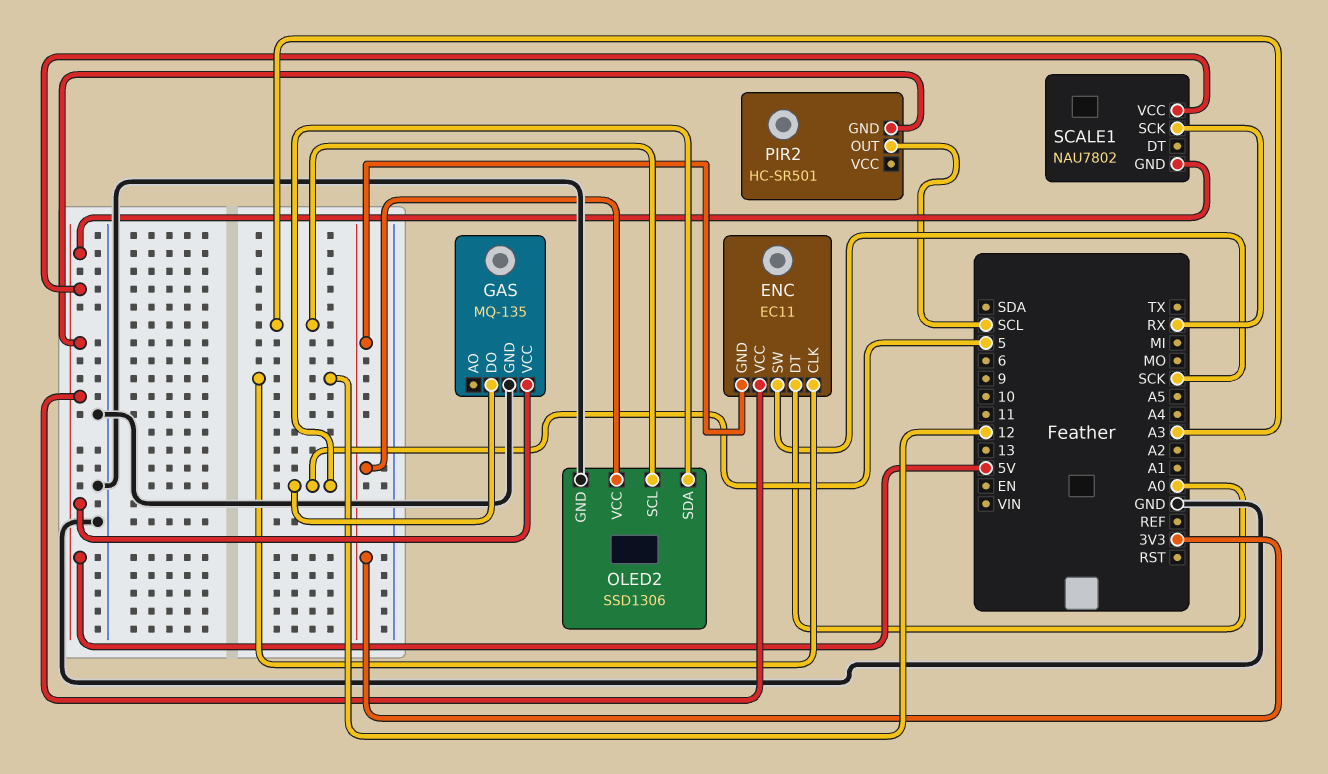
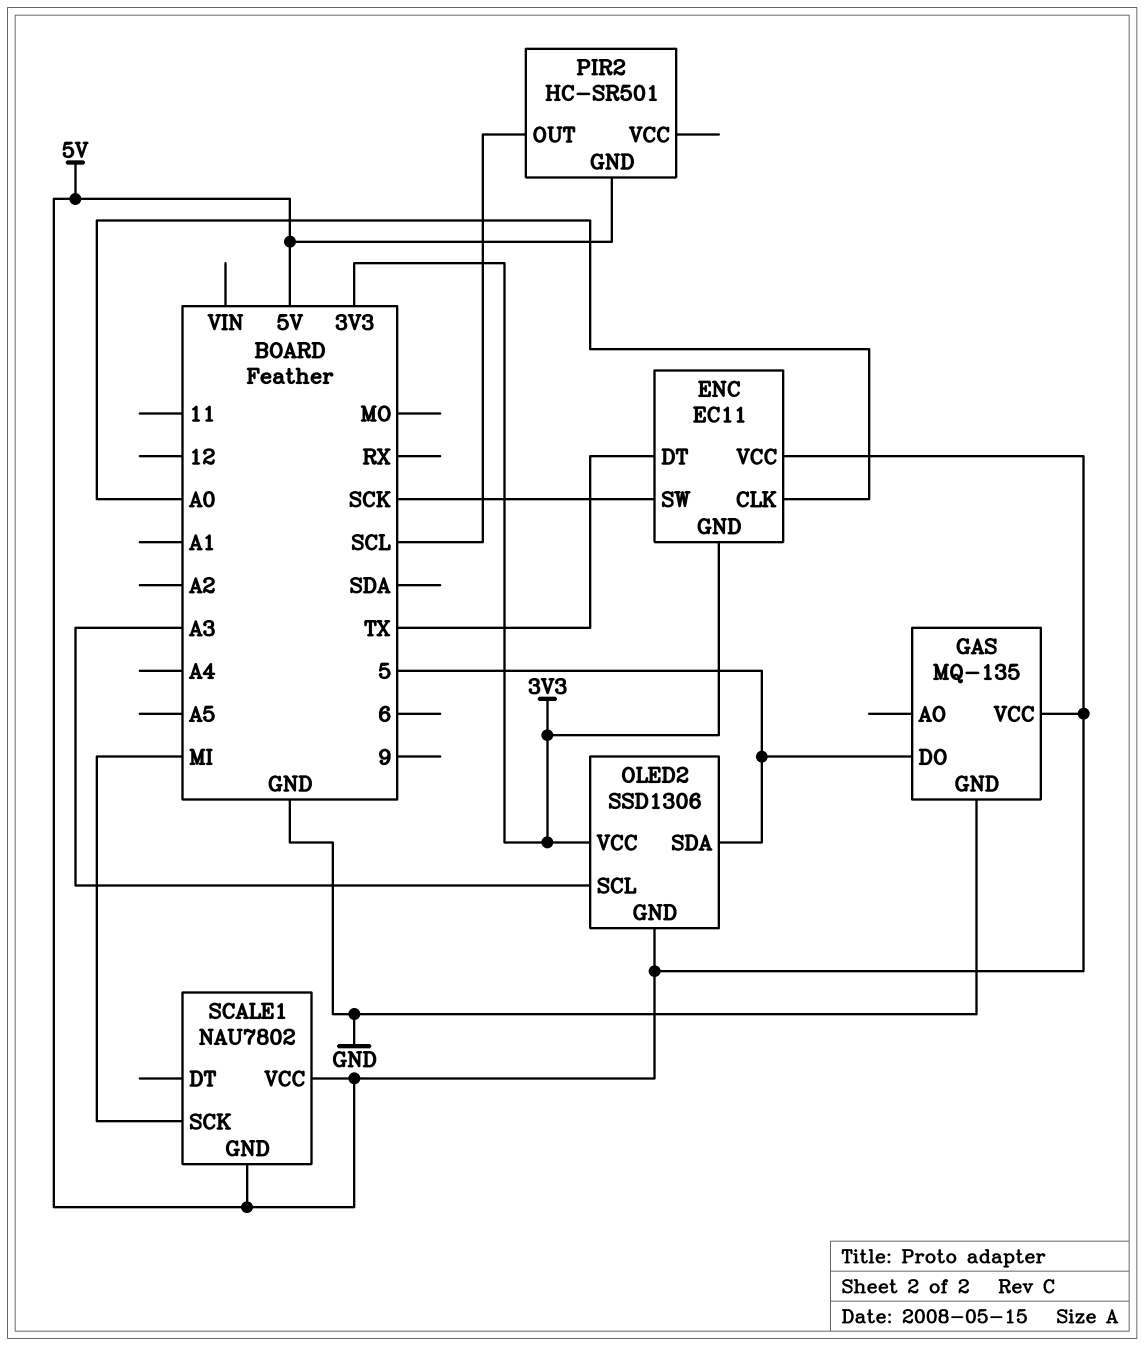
ENC pin CLK: 12 -> A0
ENC pin DT: A0 -> TX
OLED2 pin GND: GND -> 5V
SCALE1 pin SCK: RX -> MI

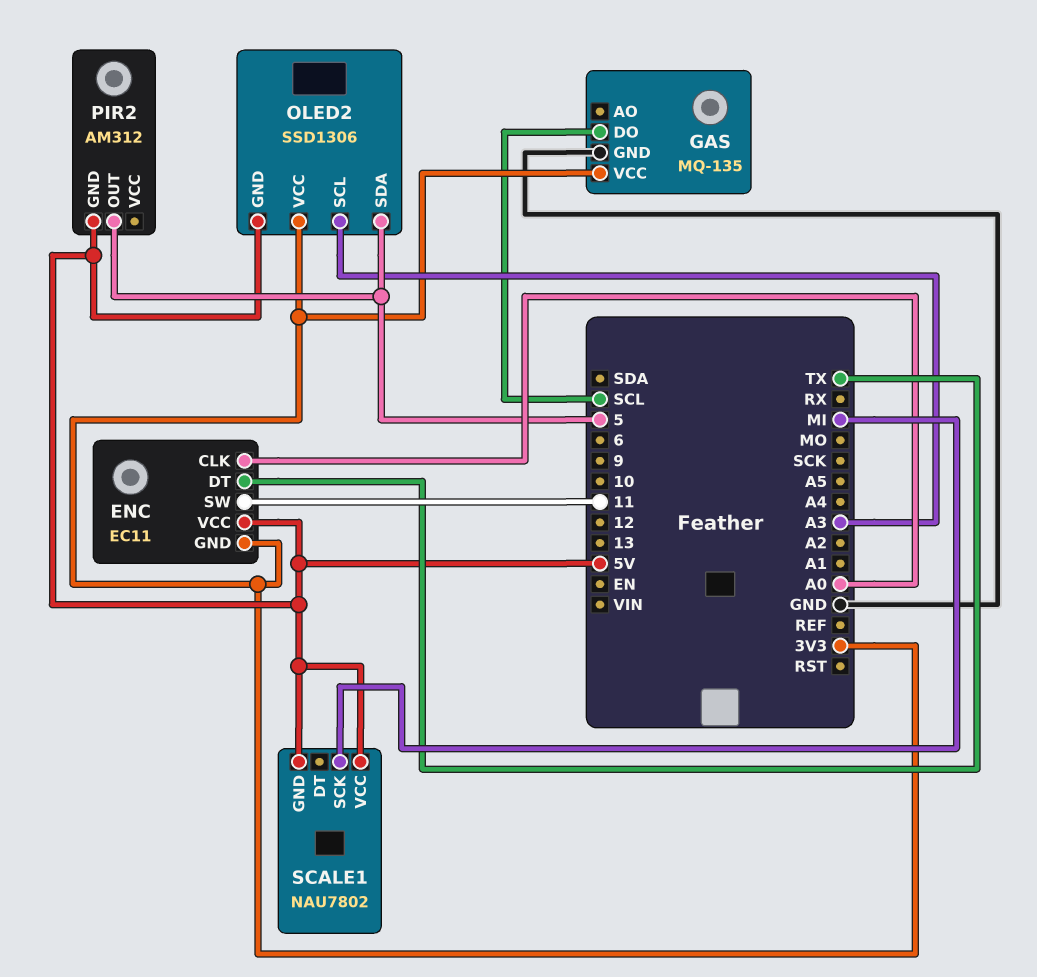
ENC pin SW: SCK -> 11
GAS pin DO: 5 -> SCL
GAS pin VCC: 5V -> 3V3
PIR2: HC-SR501 -> AM312
PIR2 pin OUT: SCL -> 5

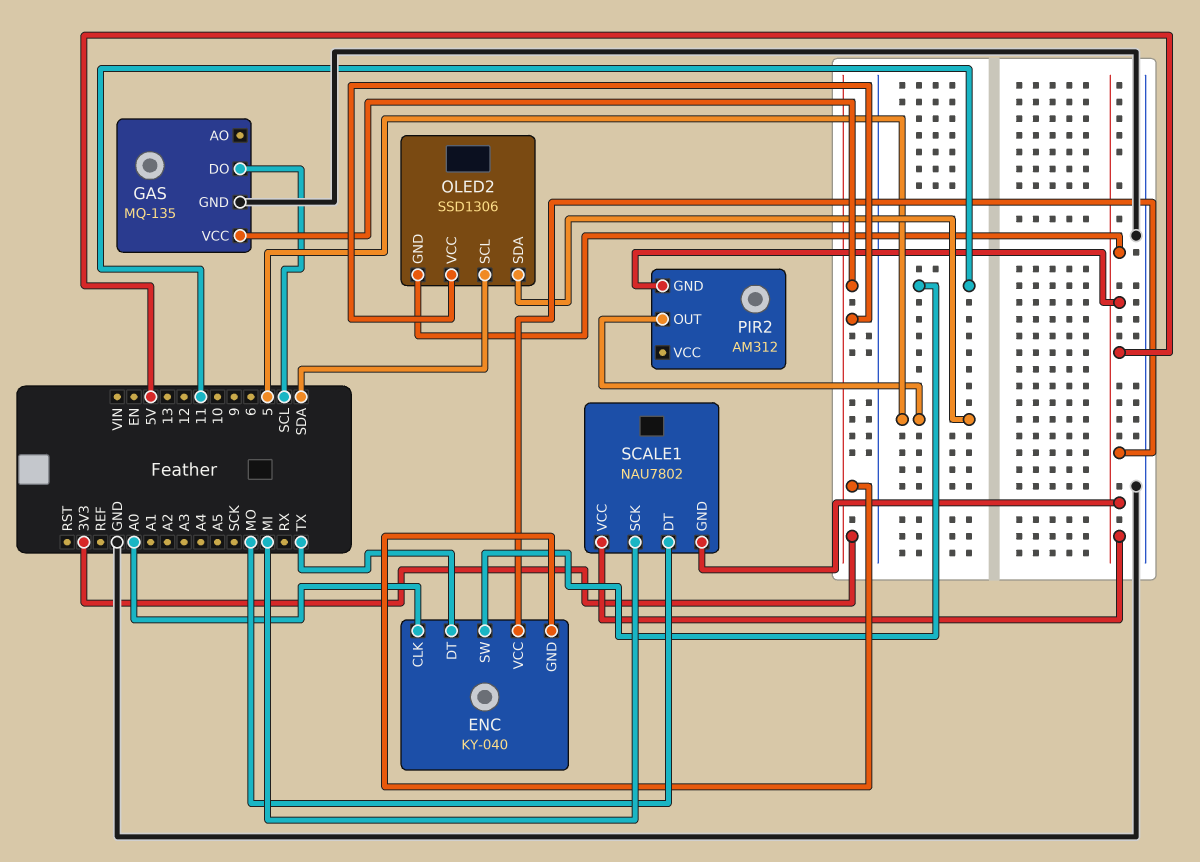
ENC: EC11 -> KY-040
OLED2 pin SCL: A3 -> SDA
SCALE1 pin DT: none -> MO

